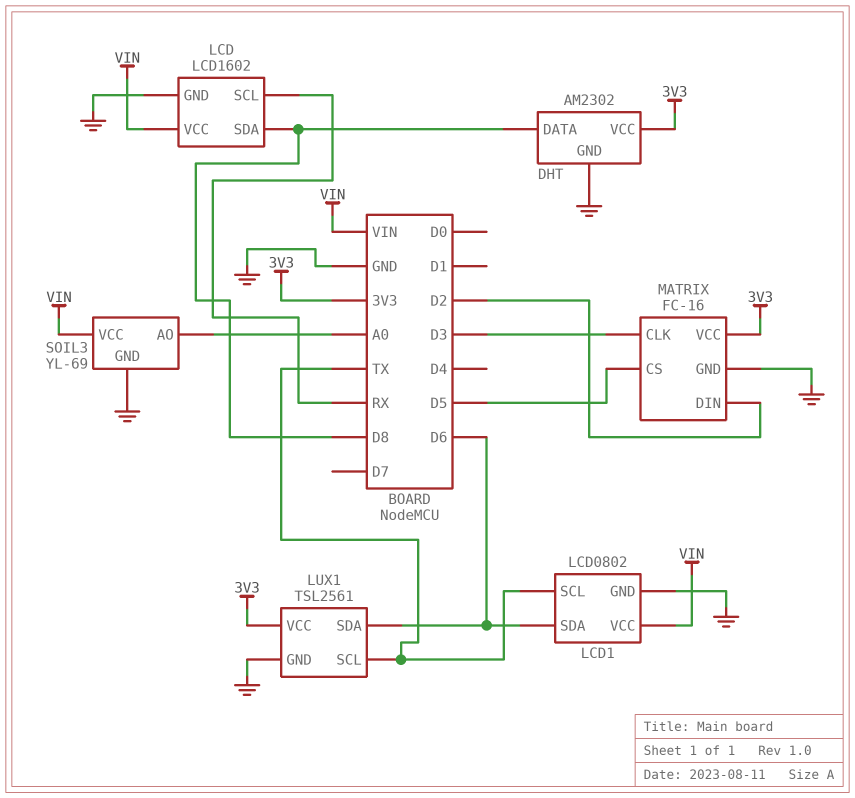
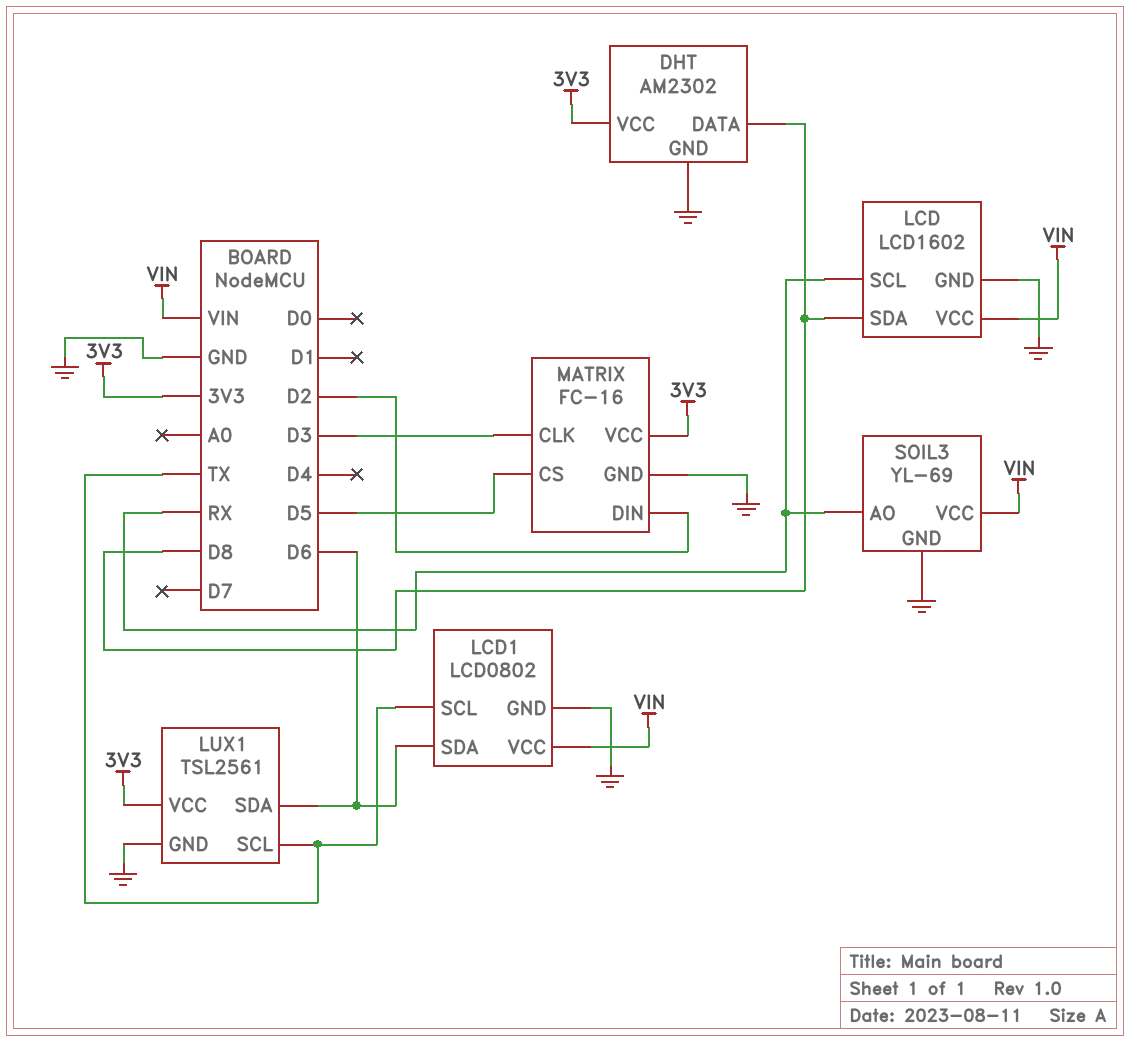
SOIL3 pin AO: A0 -> RX

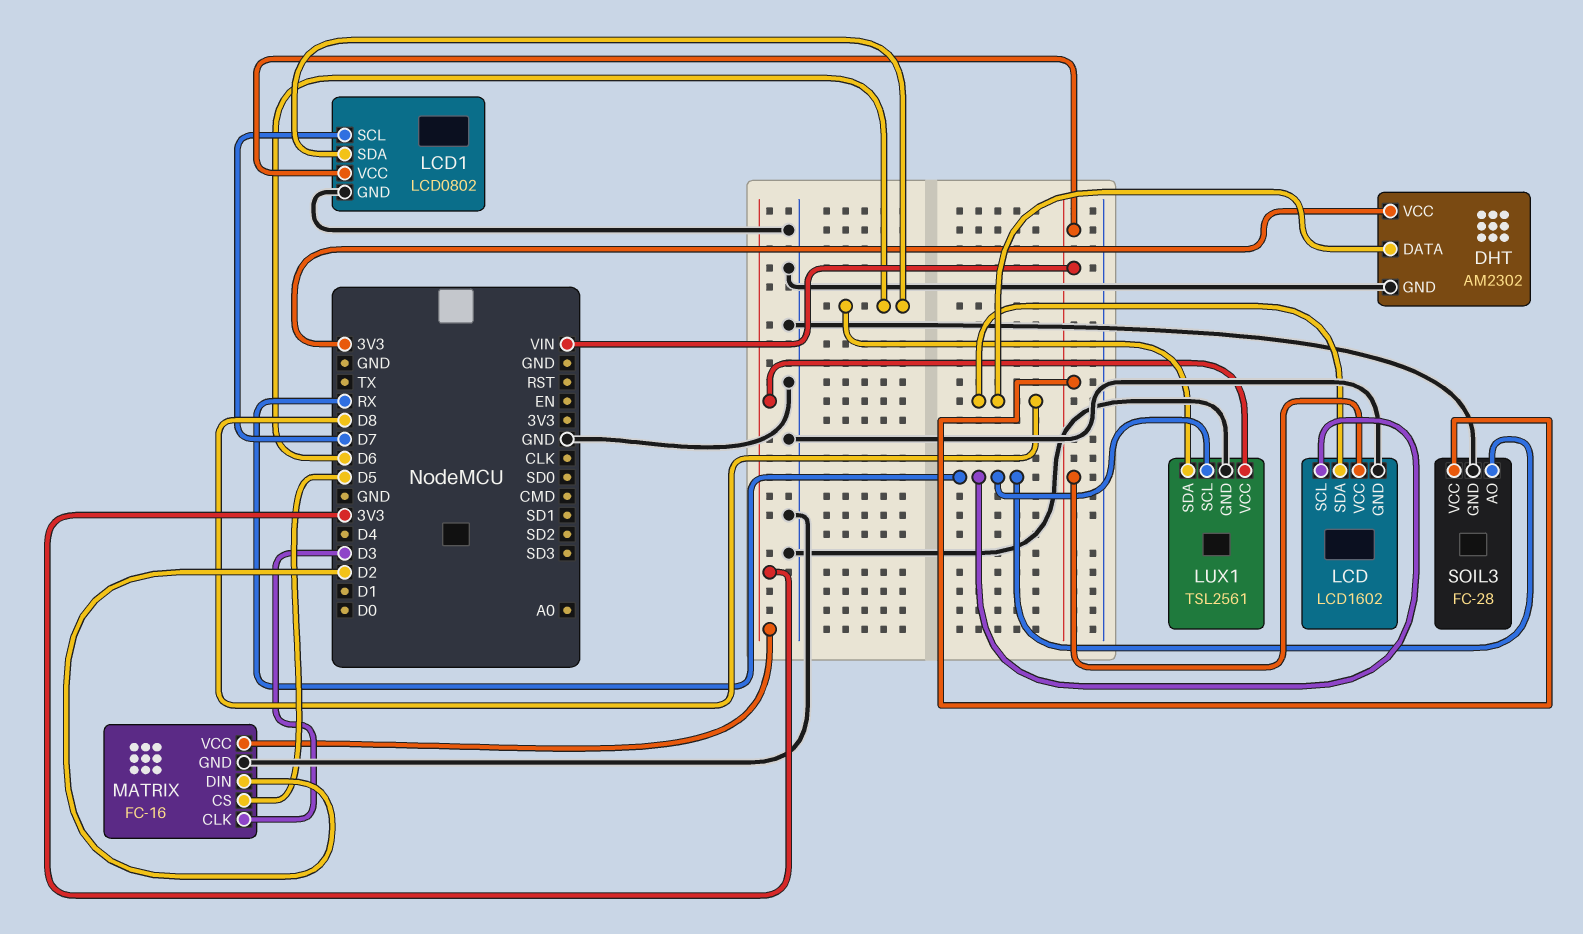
LCD1 pin SCL: TX -> D7
LUX1 pin SCL: TX -> RX
SOIL3: YL-69 -> FC-28

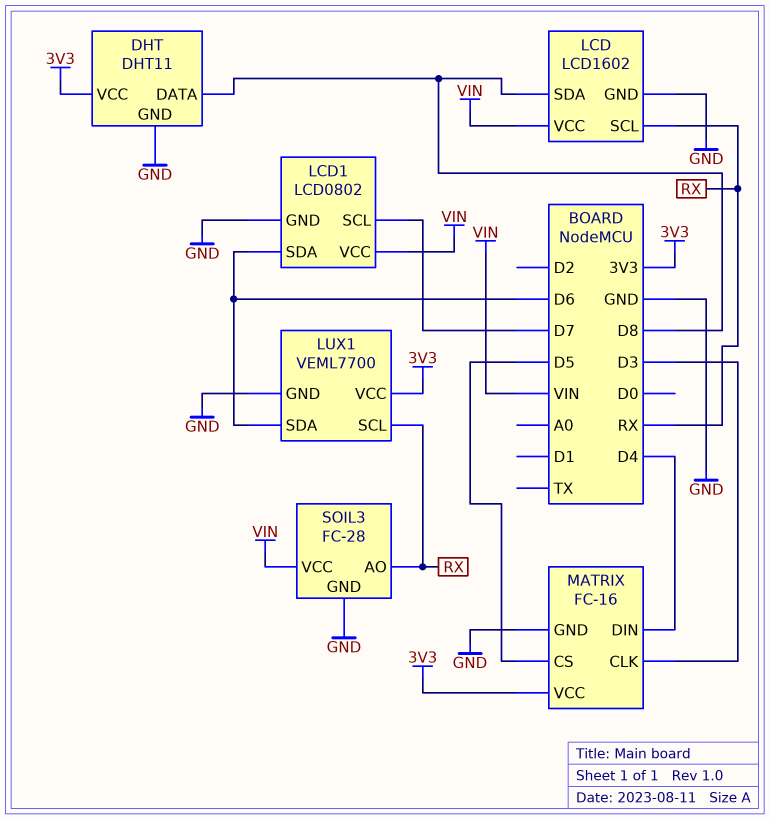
DHT: AM2302 -> DHT11
LUX1: TSL2561 -> VEML7700
MATRIX pin DIN: D2 -> D4

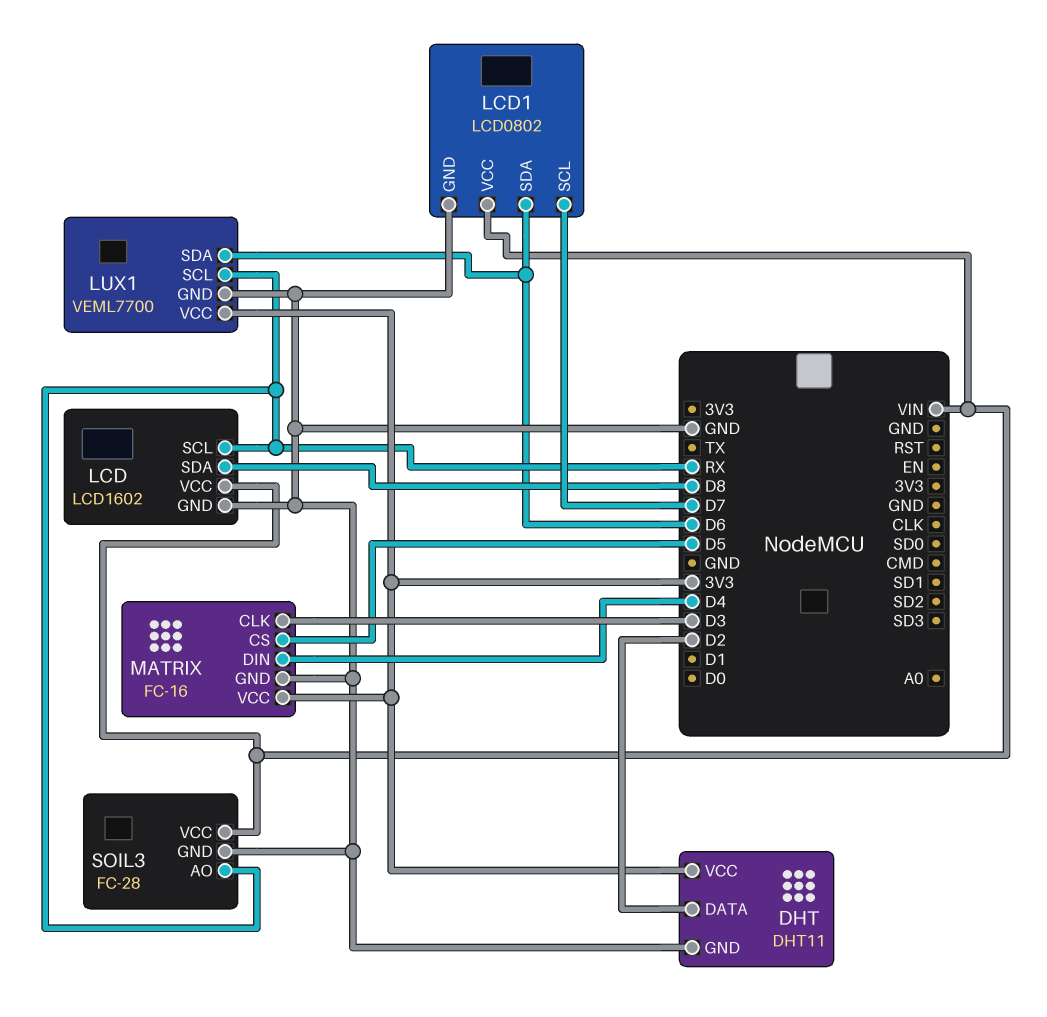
DHT pin DATA: D8 -> D2

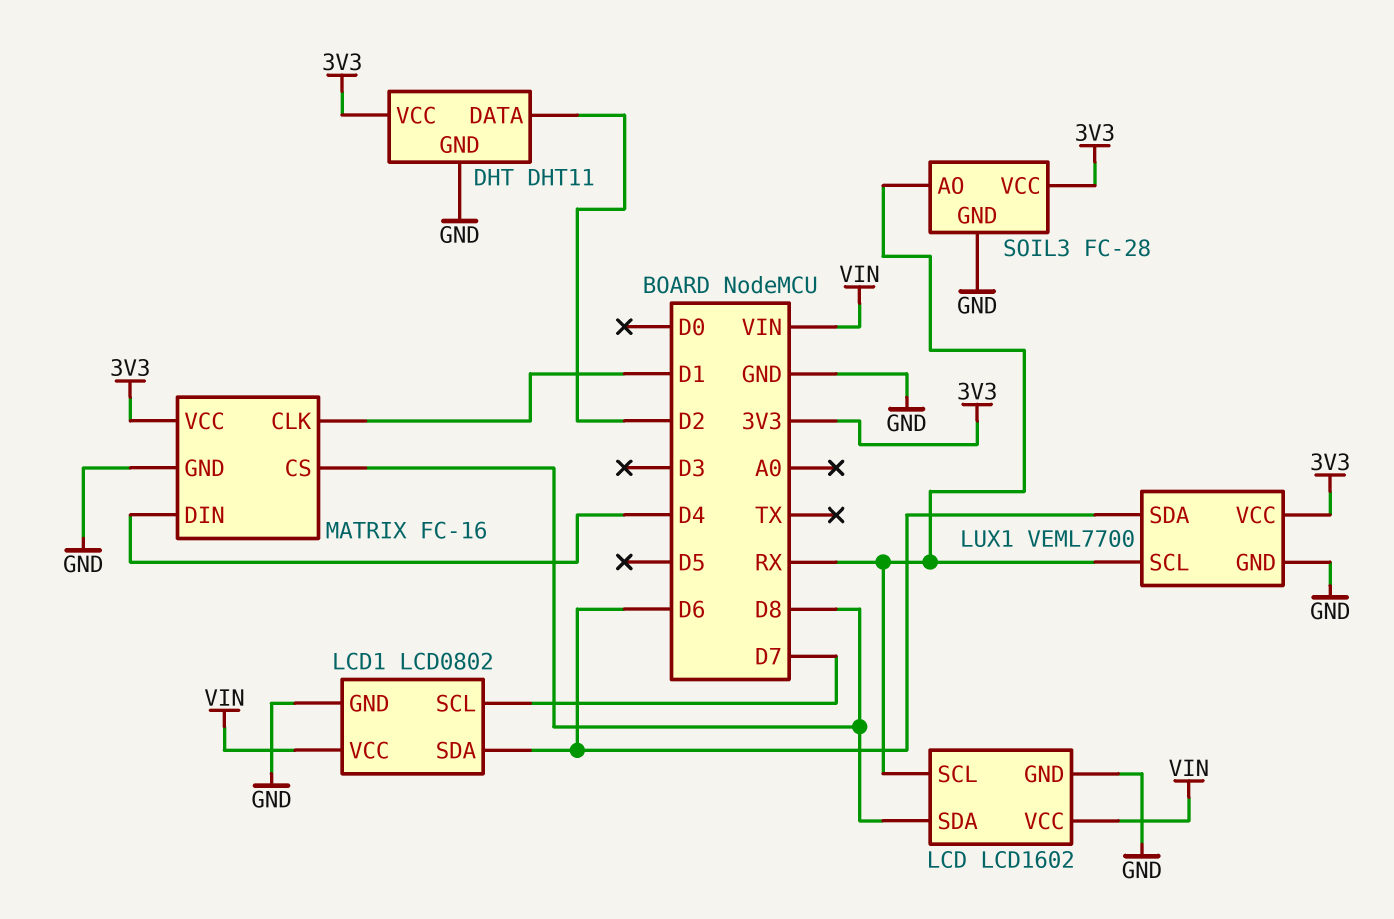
MATRIX pin CLK: D3 -> D1
MATRIX pin CS: D5 -> D8
SOIL3 pin VCC: VIN -> 3V3

